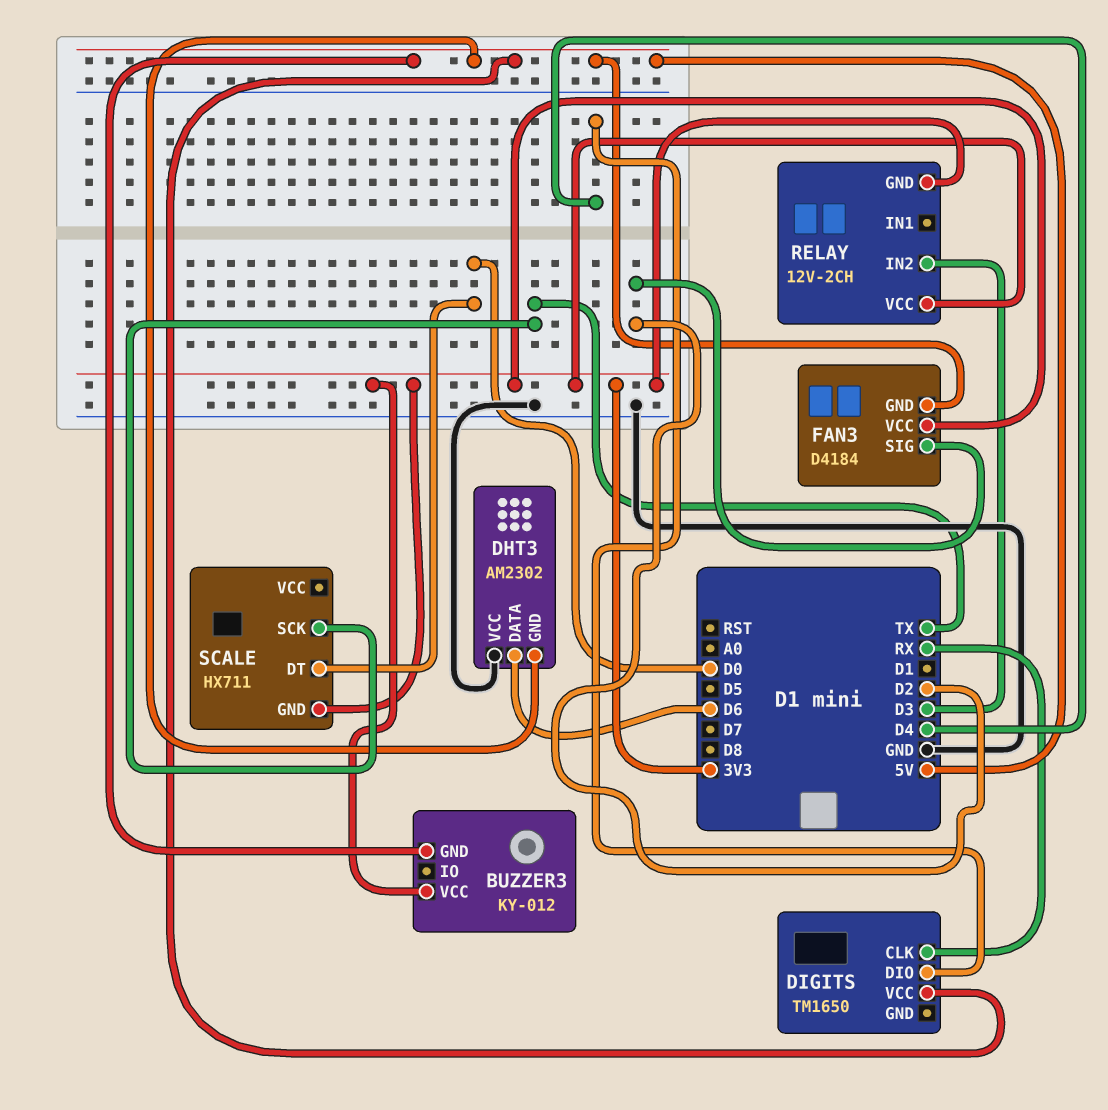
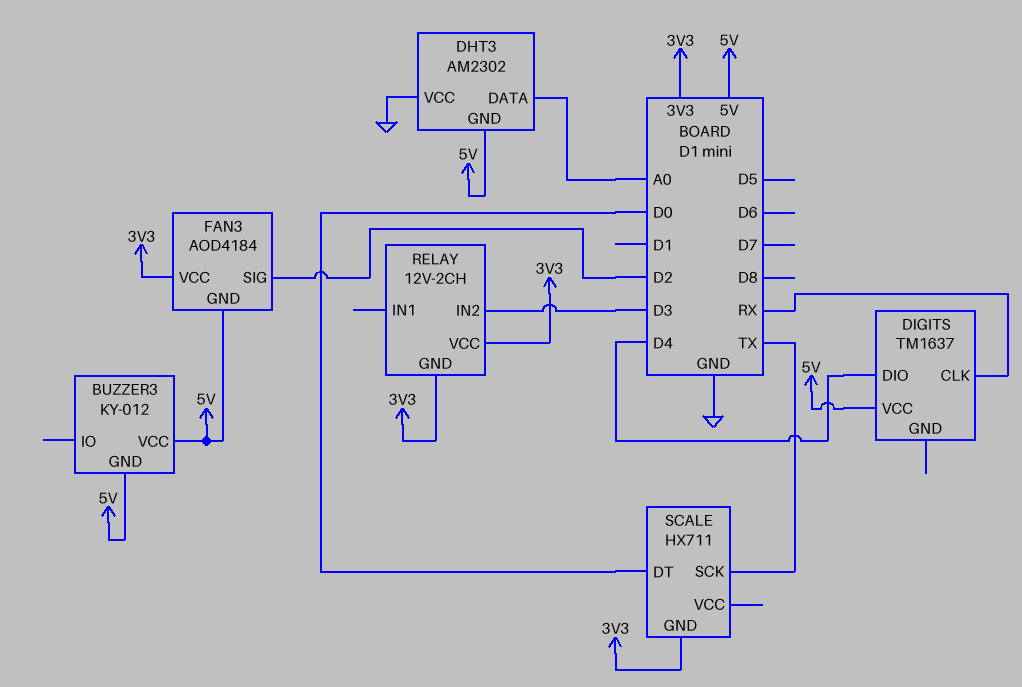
BUZZER3 pin VCC: 3V3 -> 5V
DHT3 pin DATA: D6 -> A0
DIGITS: TM1650 -> TM1637
FAN3: D4184 -> AOD4184

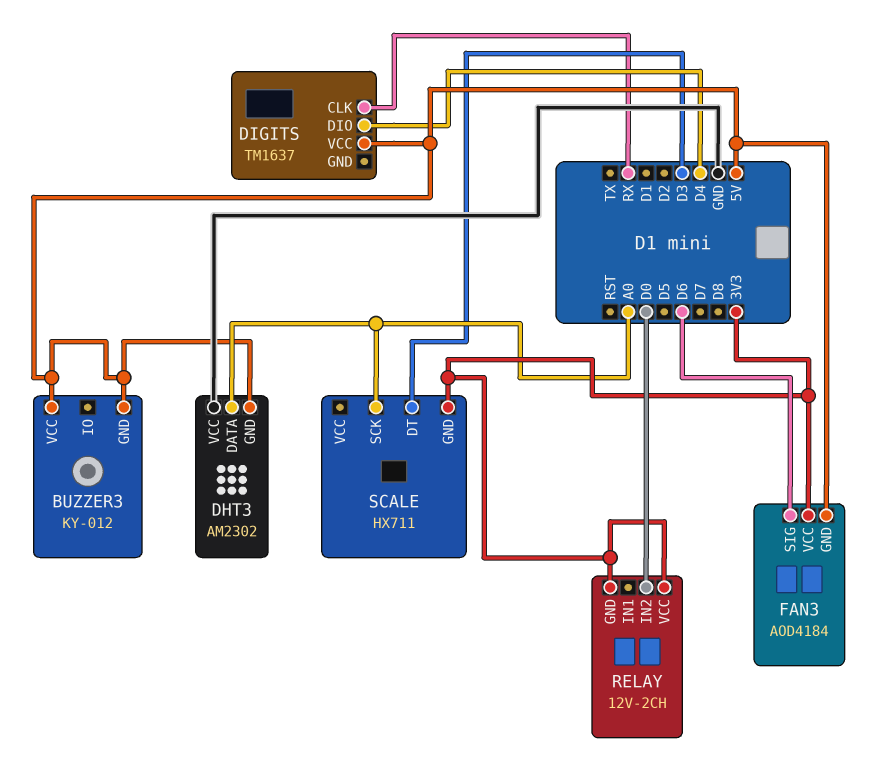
FAN3 pin SIG: D2 -> D6
RELAY pin IN2: D3 -> D0
SCALE pin DT: D0 -> D3
SCALE pin SCK: TX -> A0

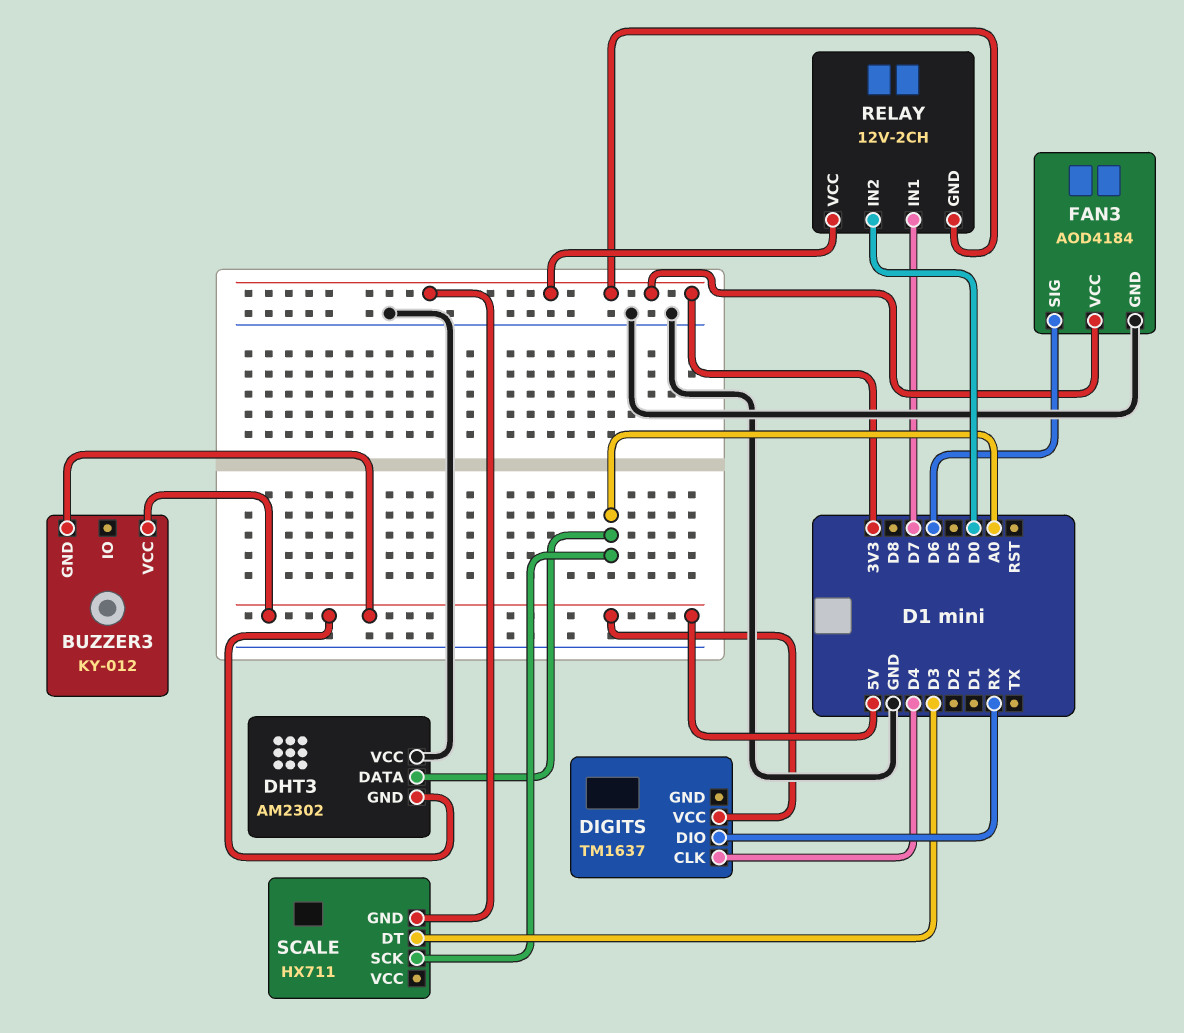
DIGITS pin CLK: RX -> D4
DIGITS pin DIO: D4 -> RX
FAN3 pin GND: 5V -> GND
RELAY pin IN1: none -> D7

